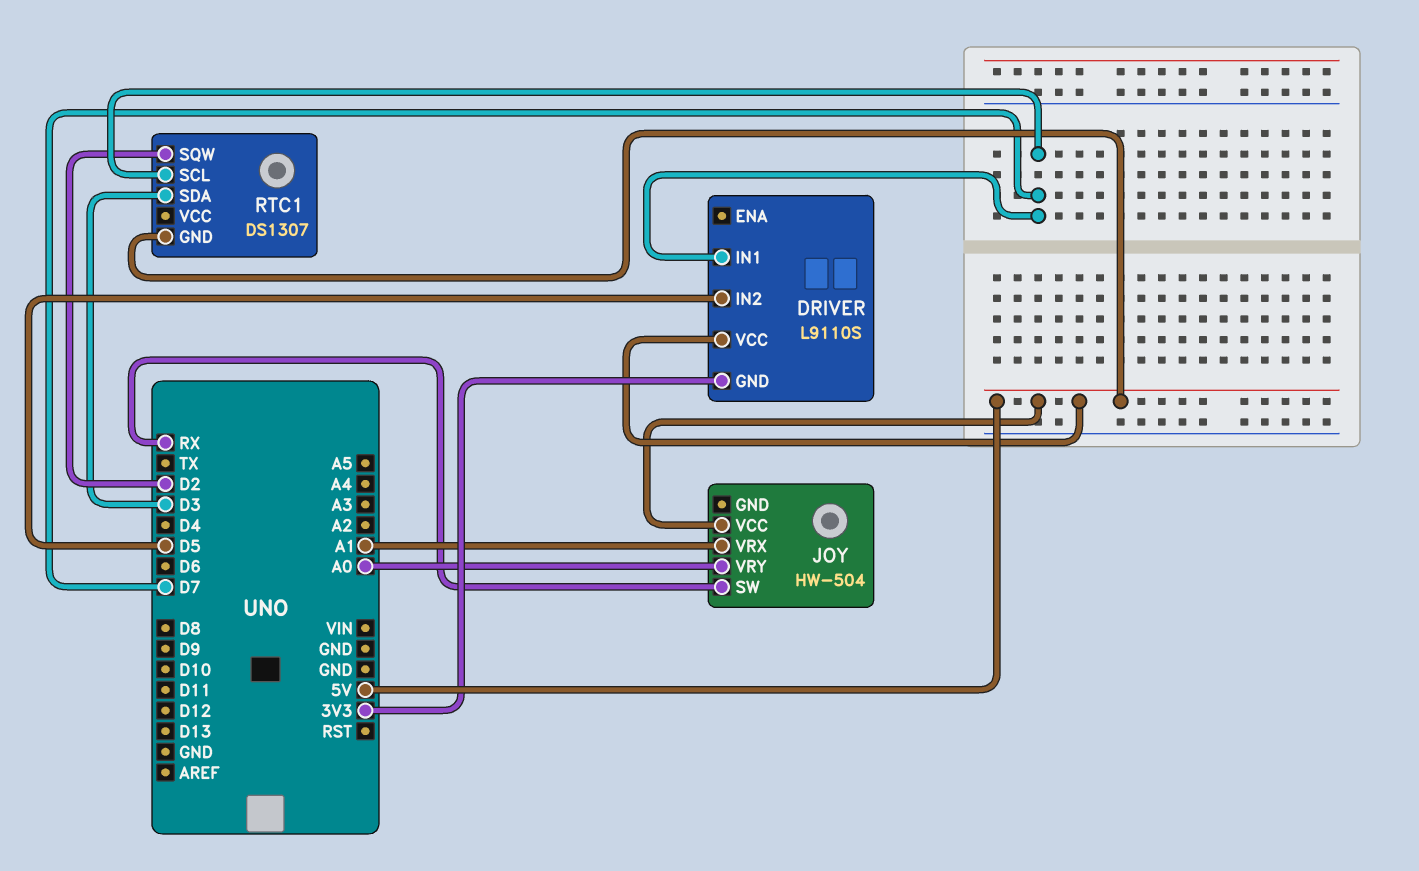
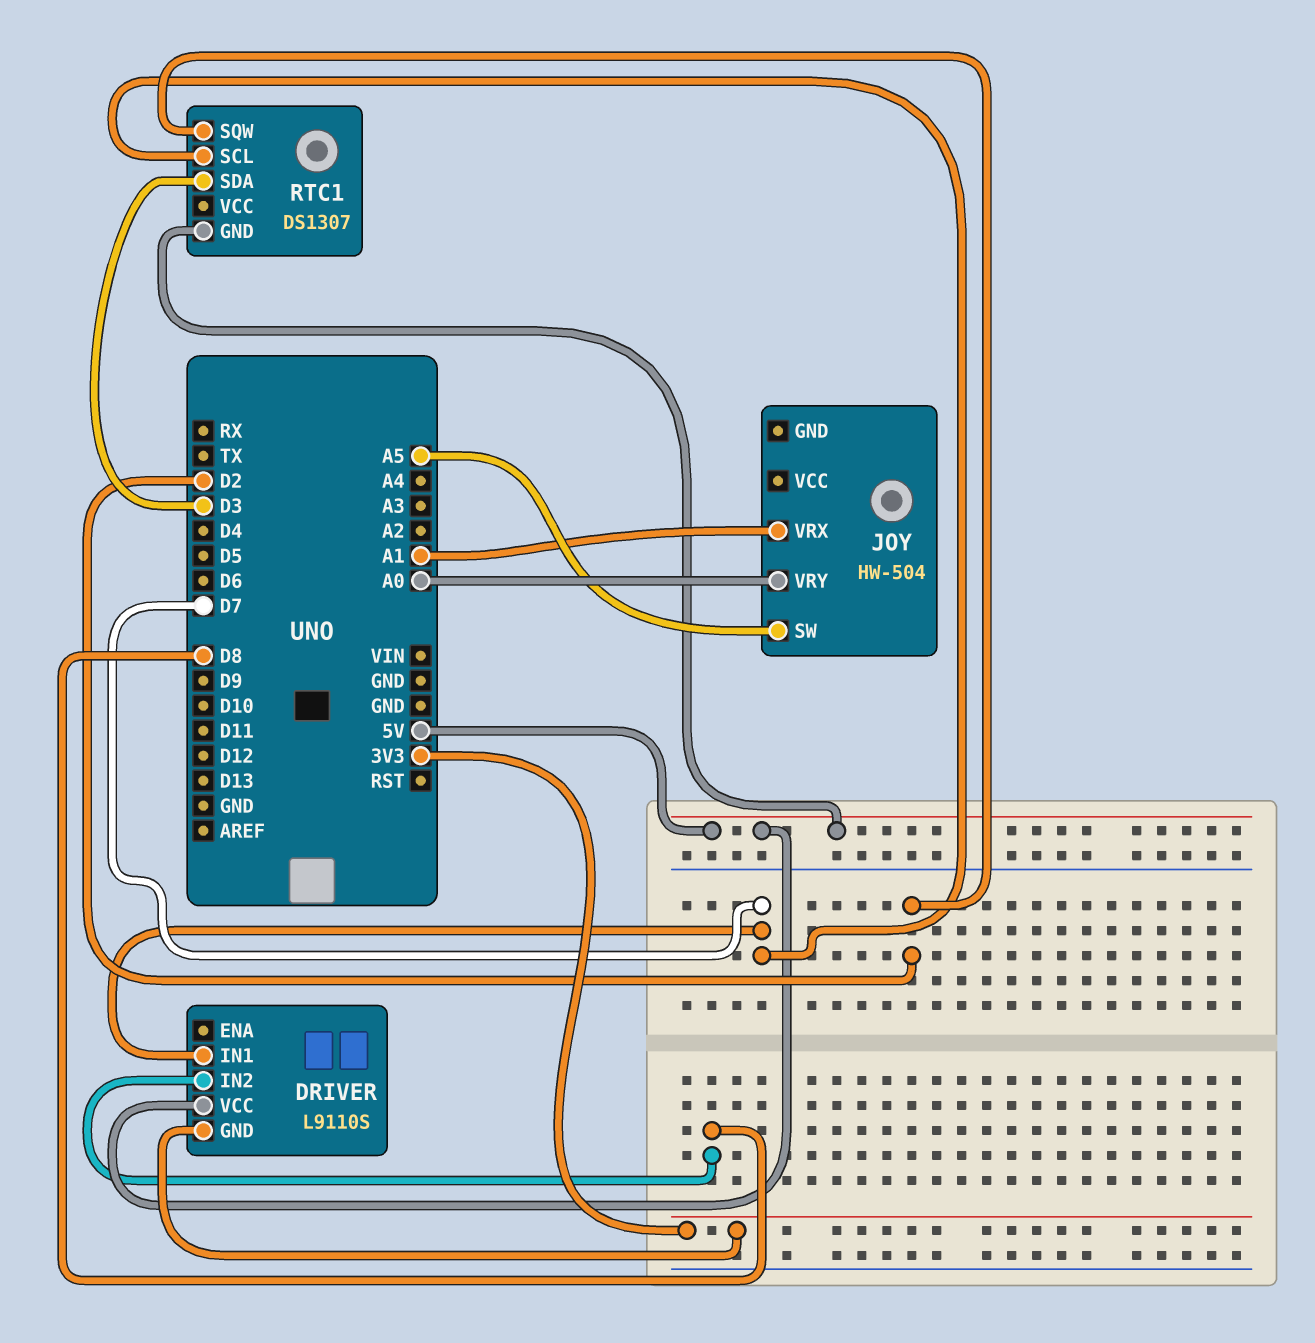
DRIVER pin IN2: D5 -> D8
JOY pin SW: RX -> A5
JOY pin VCC: 5V -> none

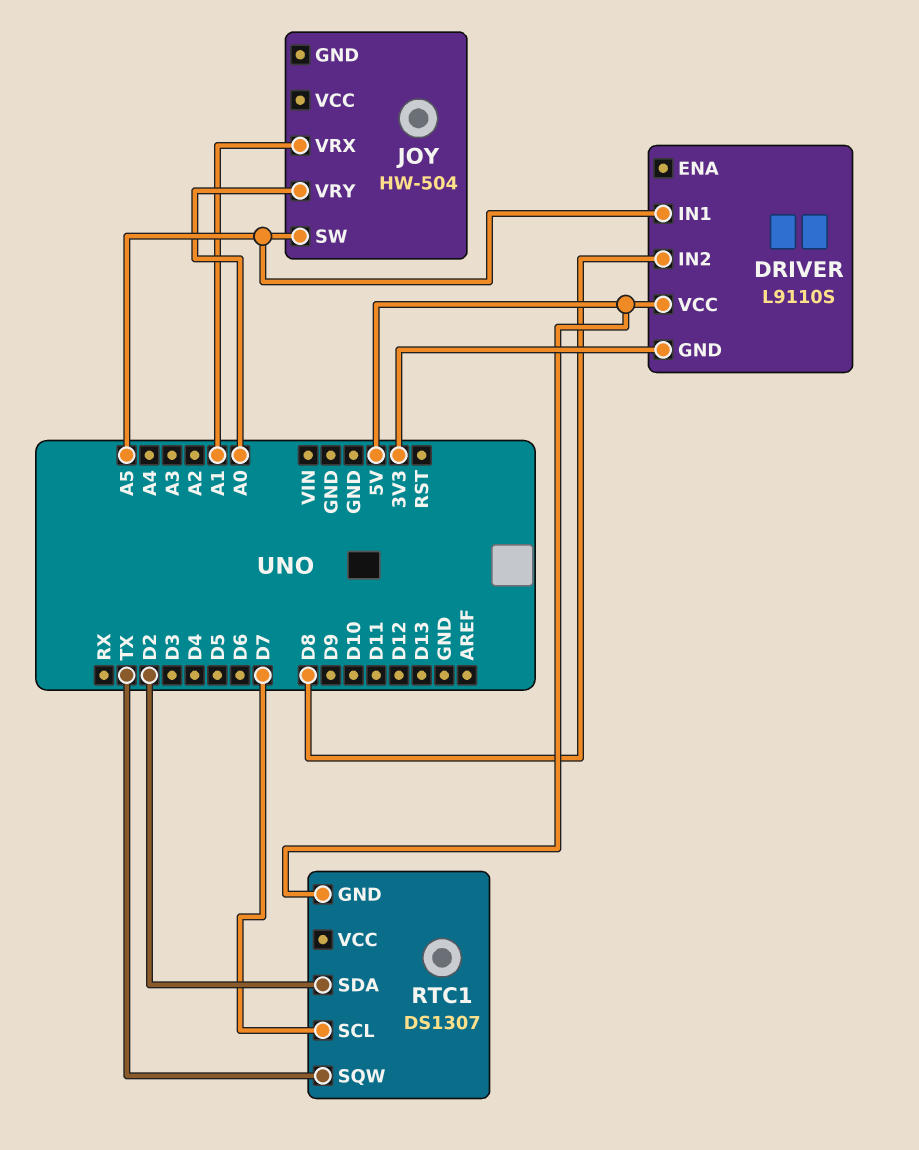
DRIVER pin IN1: D7 -> A5
RTC1 pin SDA: D3 -> D2
RTC1 pin SQW: D2 -> TX

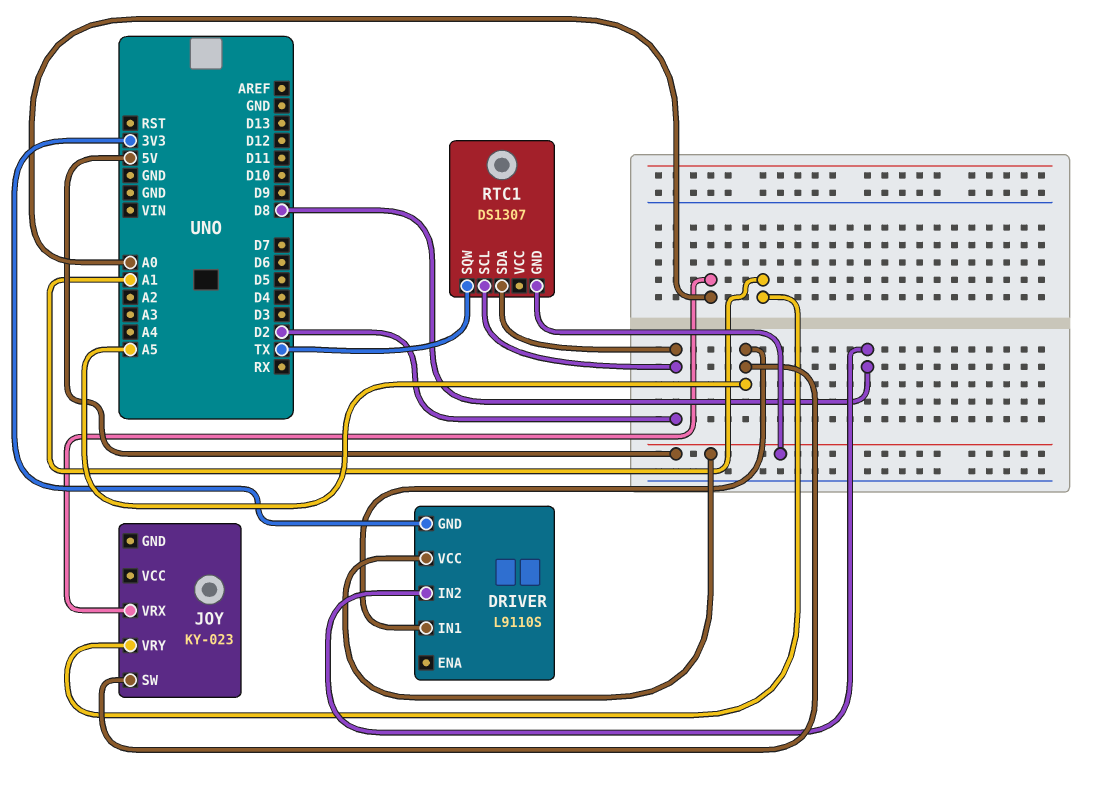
JOY: HW-504 -> KY-023
JOY pin VRX: A1 -> A0
JOY pin VRY: A0 -> A1
RTC1 pin SCL: D7 -> D2

